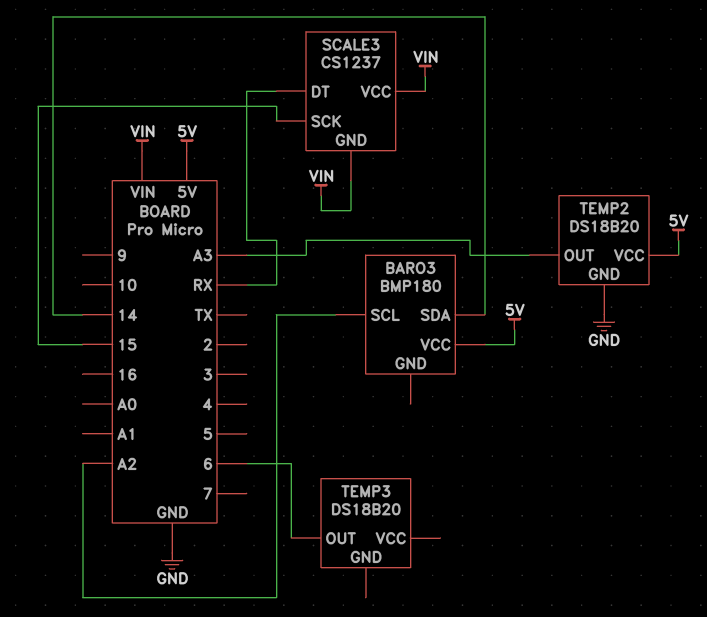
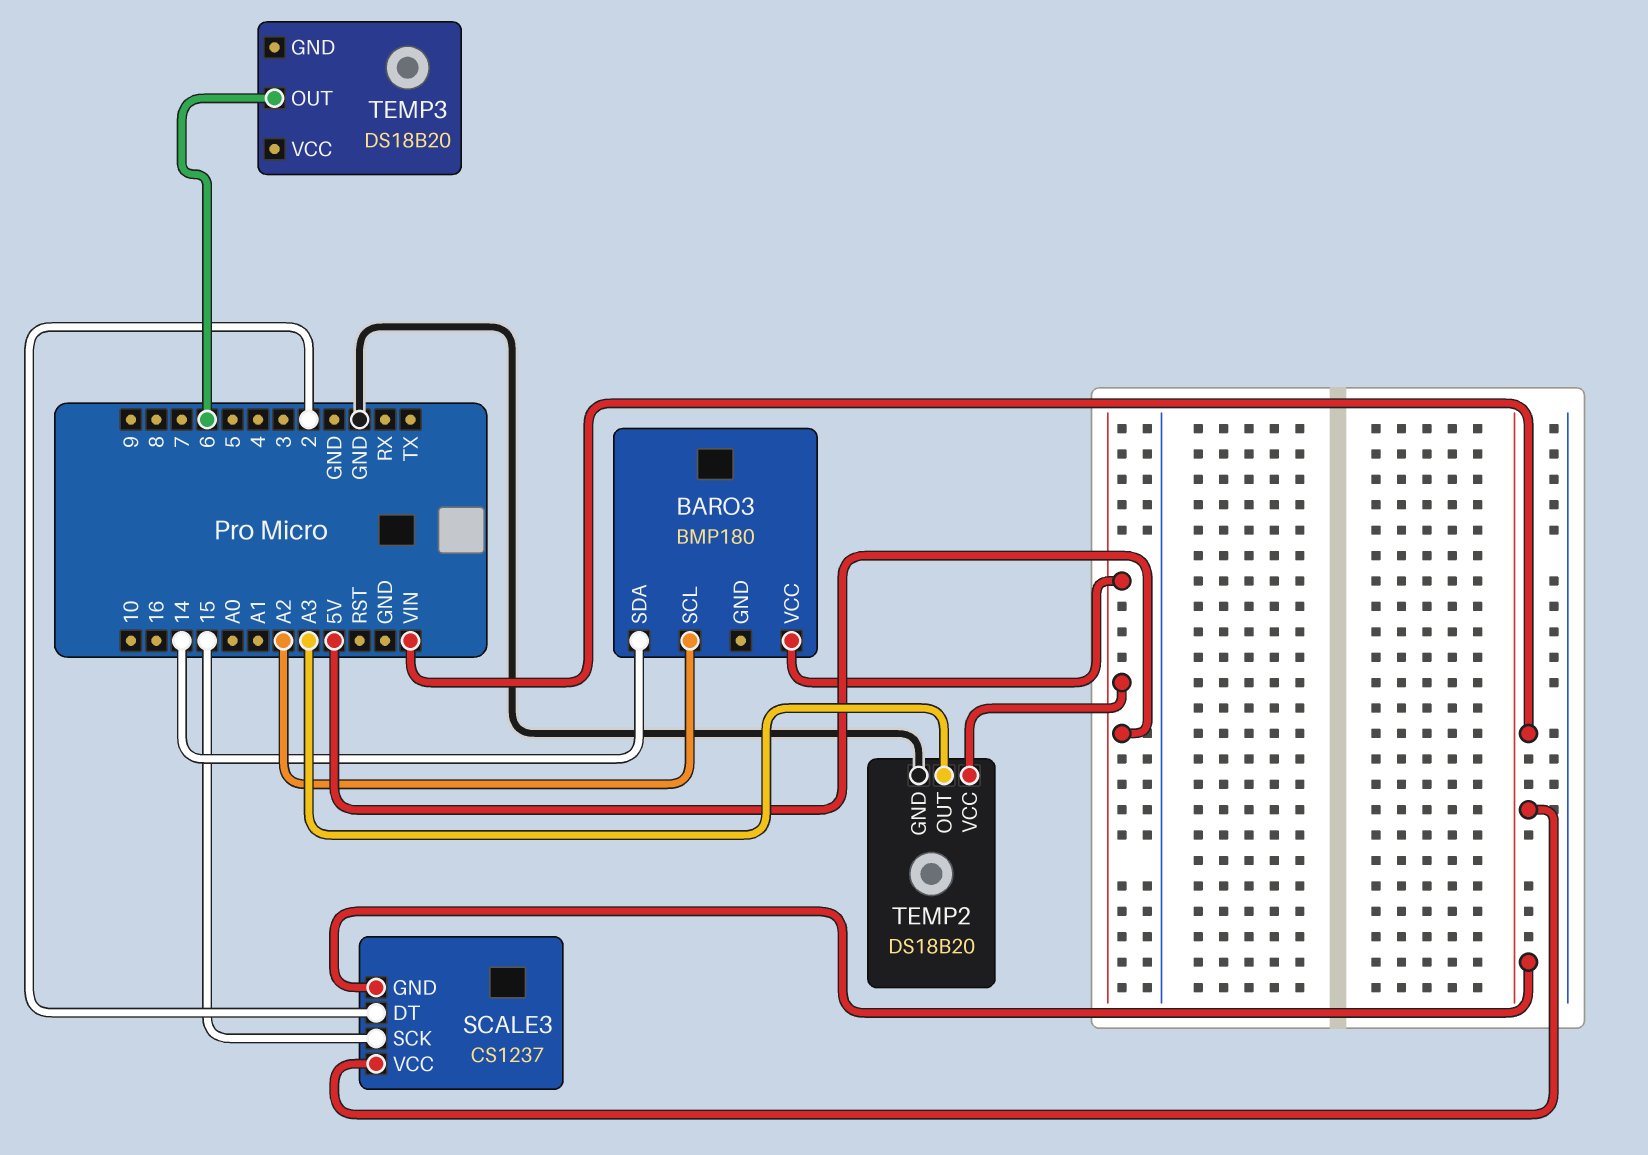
SCALE3 pin DT: RX -> 2

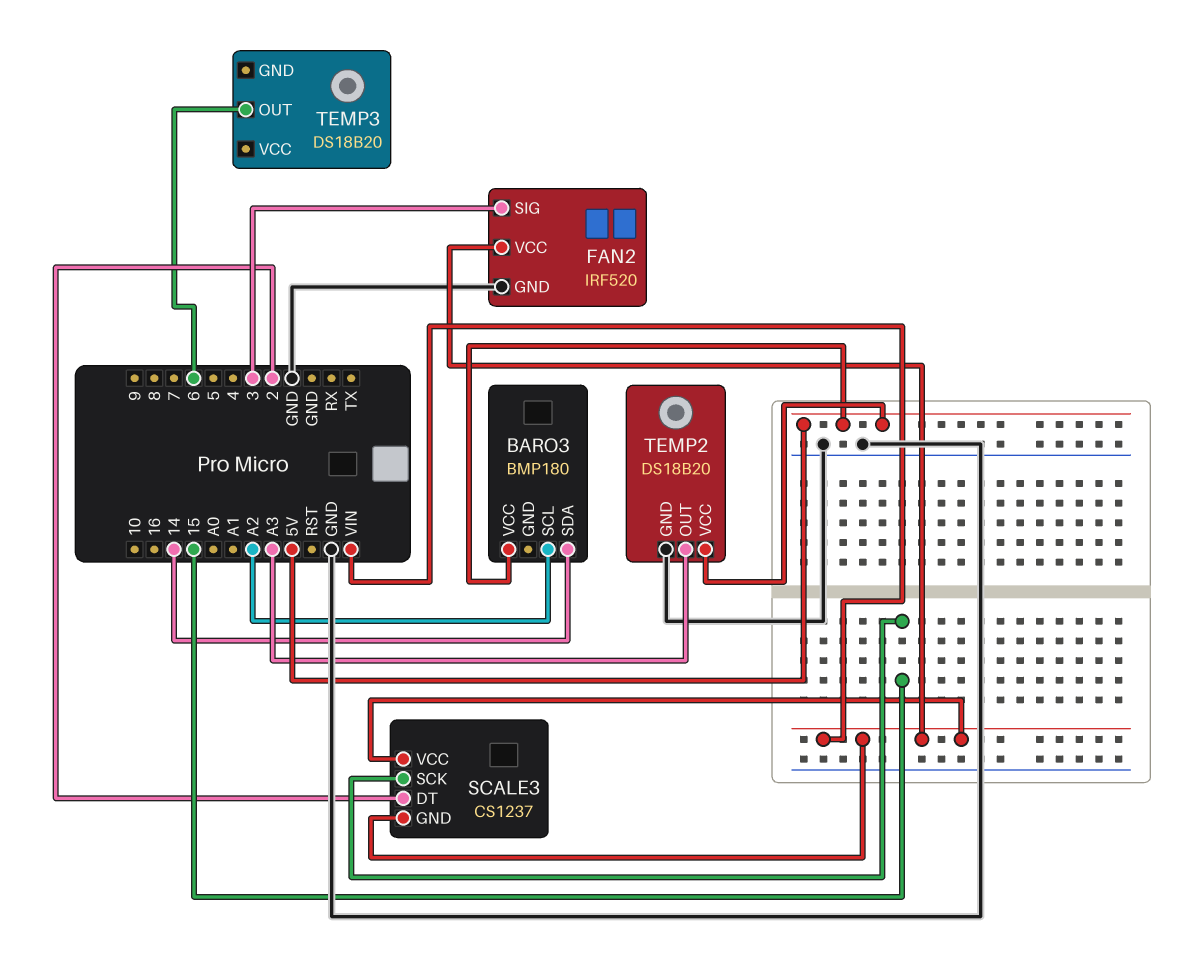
FAN2: none -> IRF520
FAN2 pin GND: none -> GND
FAN2 pin SIG: none -> 3
FAN2 pin VCC: none -> VIN

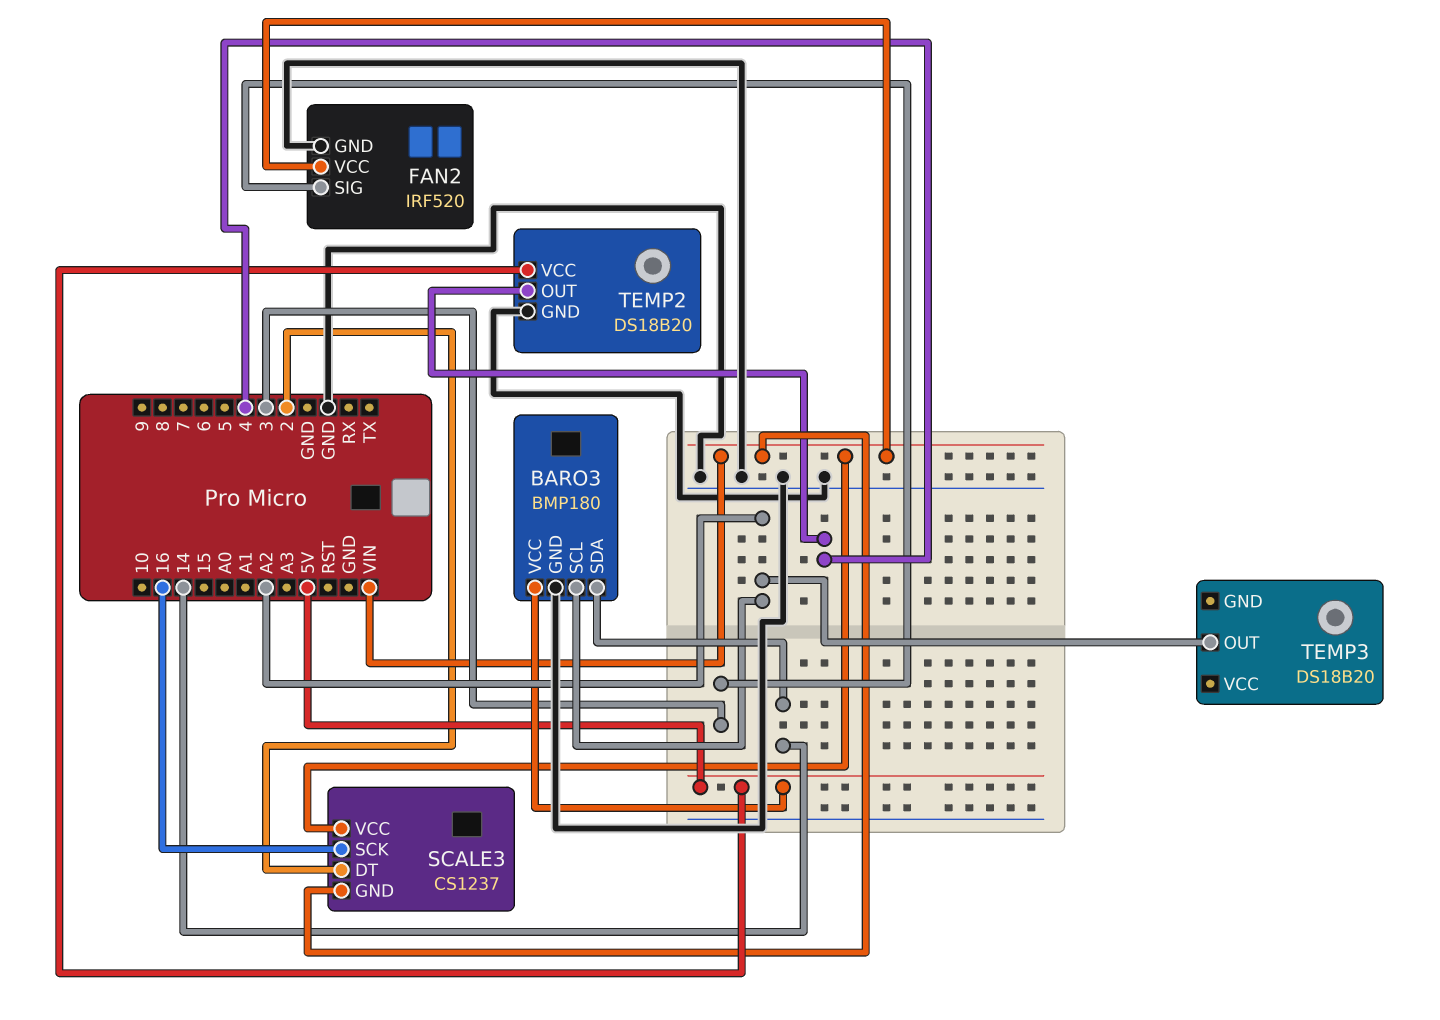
BARO3 pin GND: none -> GND
SCALE3 pin SCK: 15 -> 16
TEMP2 pin OUT: A3 -> 4
TEMP3 pin OUT: 6 -> A2

